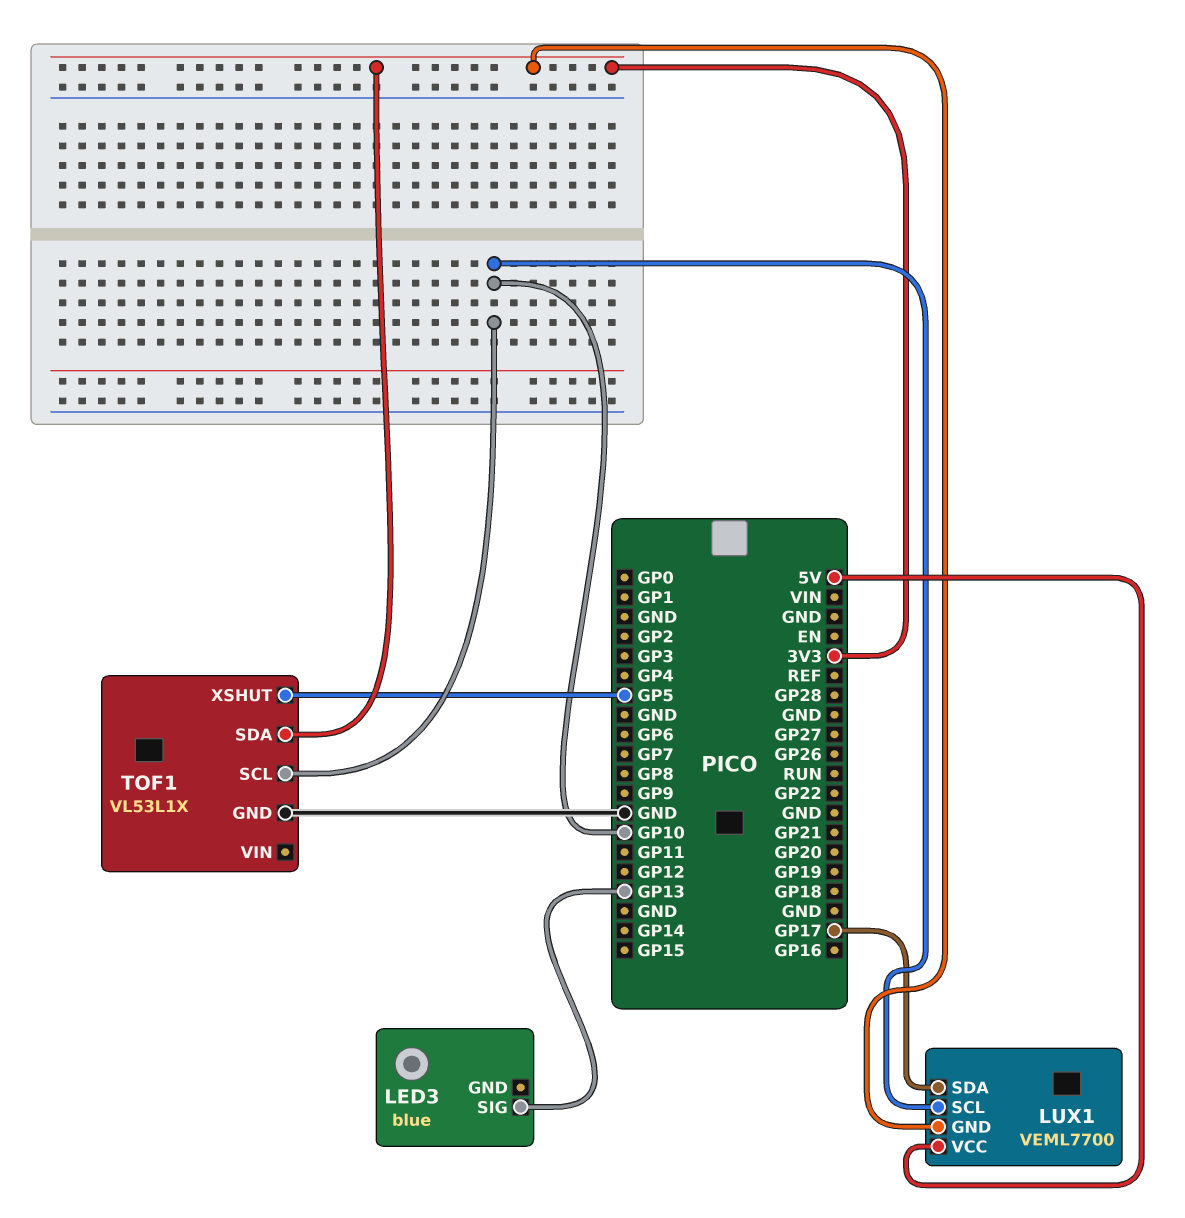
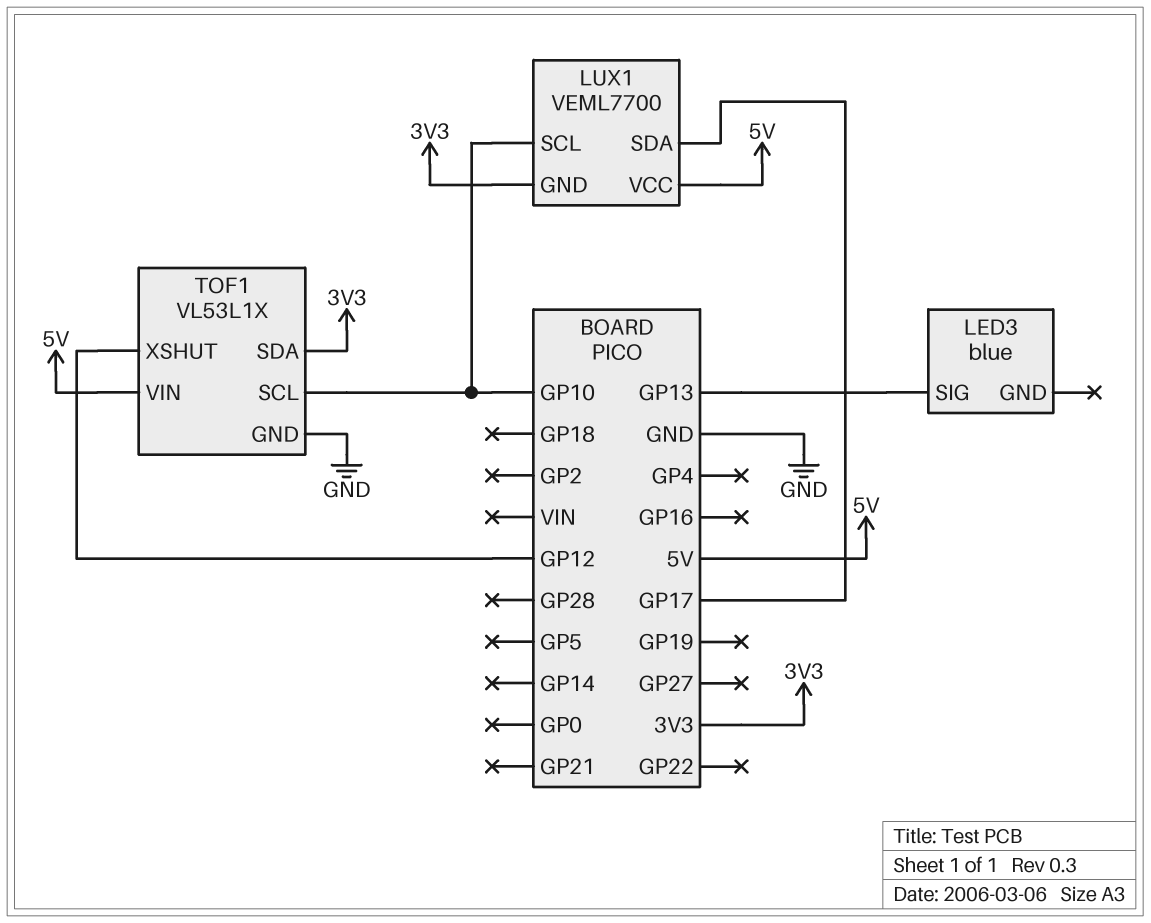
TOF1 pin VIN: none -> 5V
TOF1 pin XSHUT: GP5 -> GP12

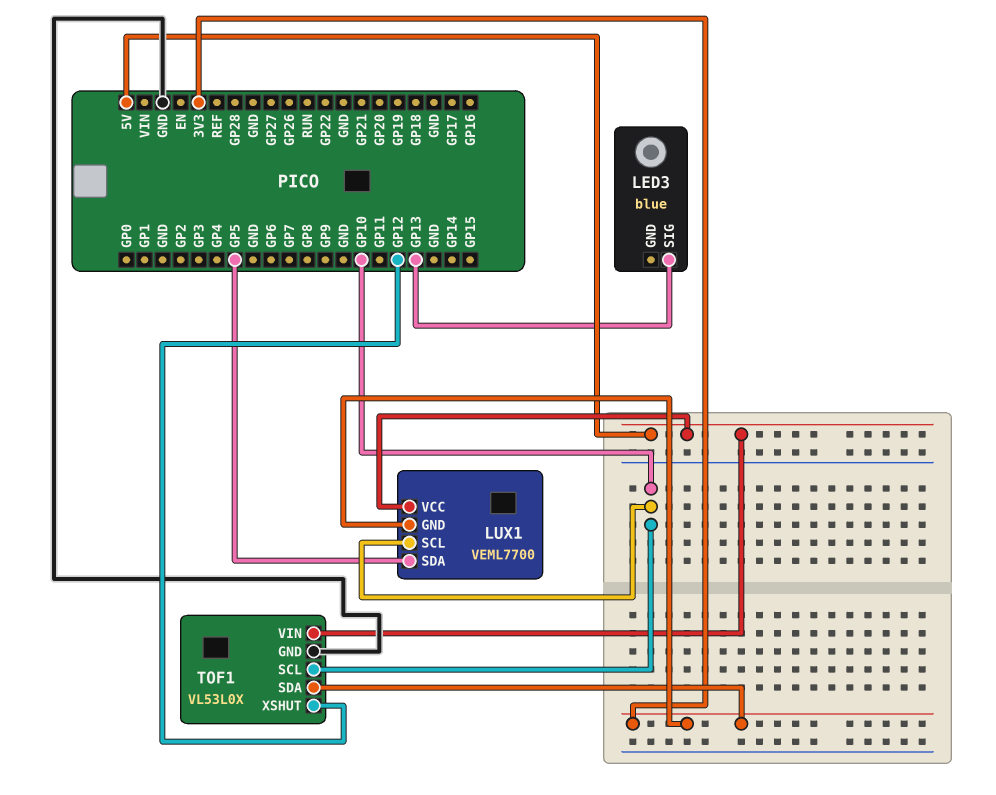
LUX1 pin SDA: GP17 -> GP5
TOF1: VL53L1X -> VL53L0X

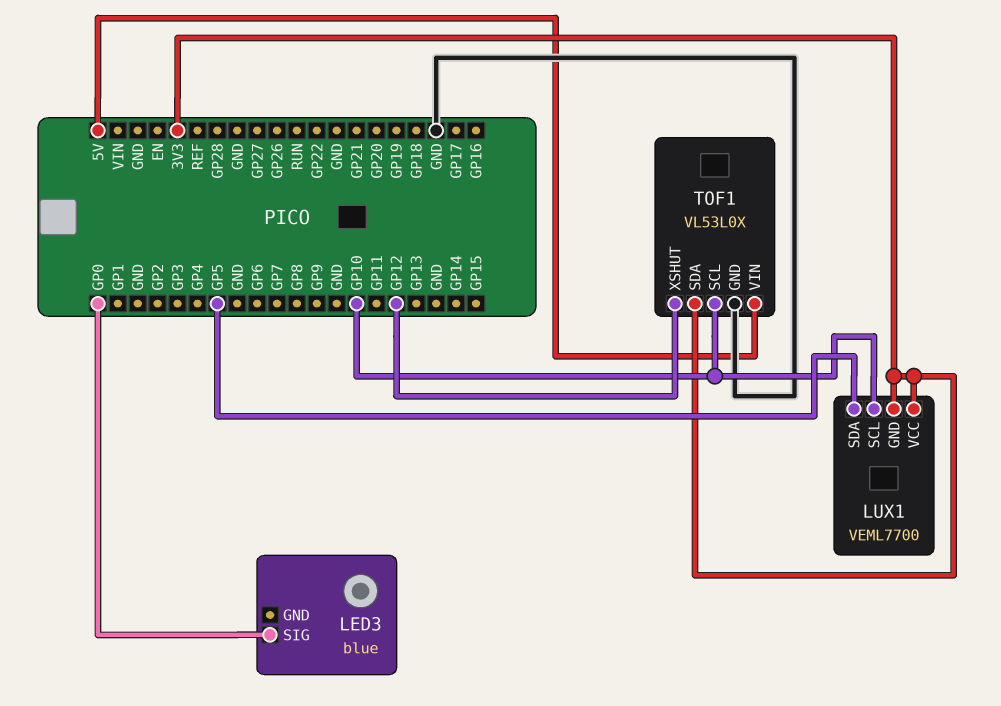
LED3 pin SIG: GP13 -> GP0
LUX1 pin VCC: 5V -> 3V3

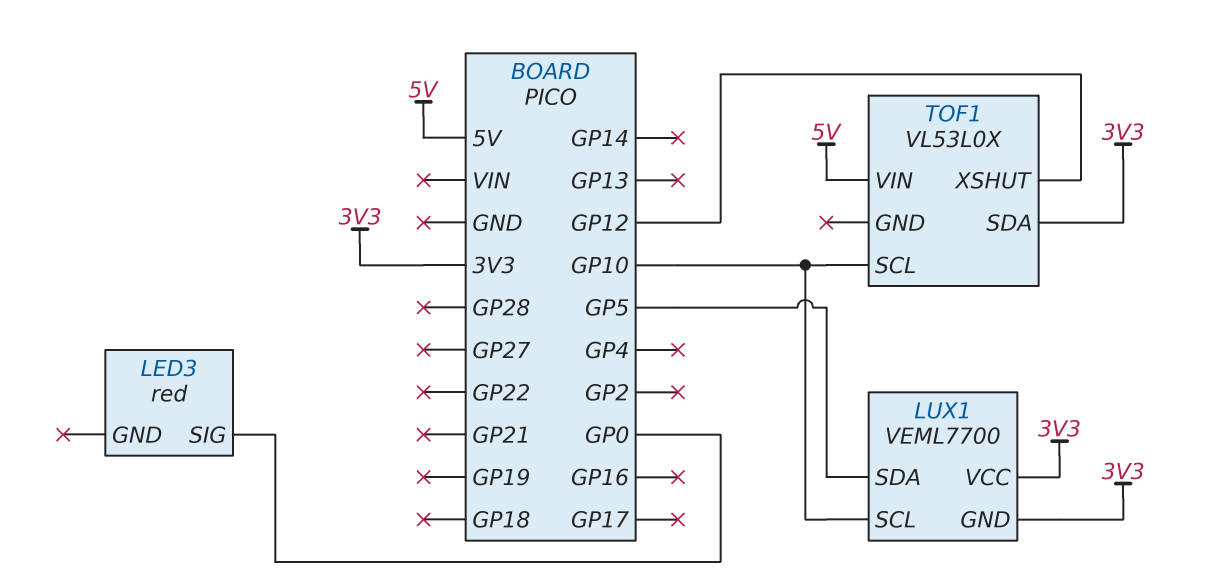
LED3: blue -> red
TOF1 pin GND: GND -> none

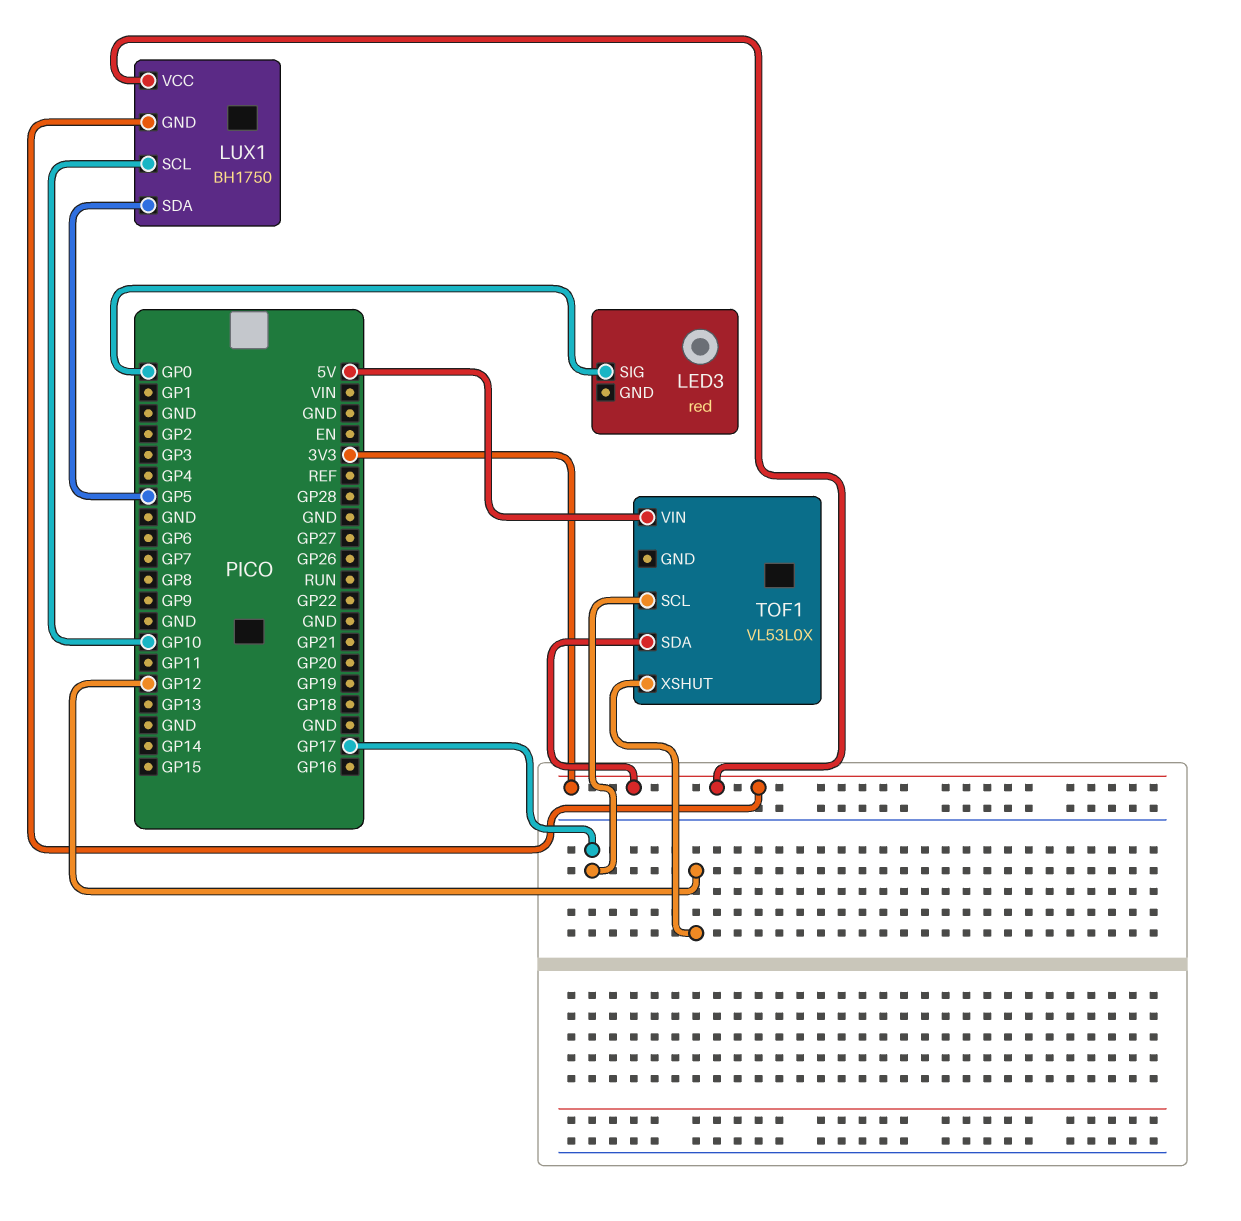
LUX1: VEML7700 -> BH1750
TOF1 pin SCL: GP10 -> GP17

